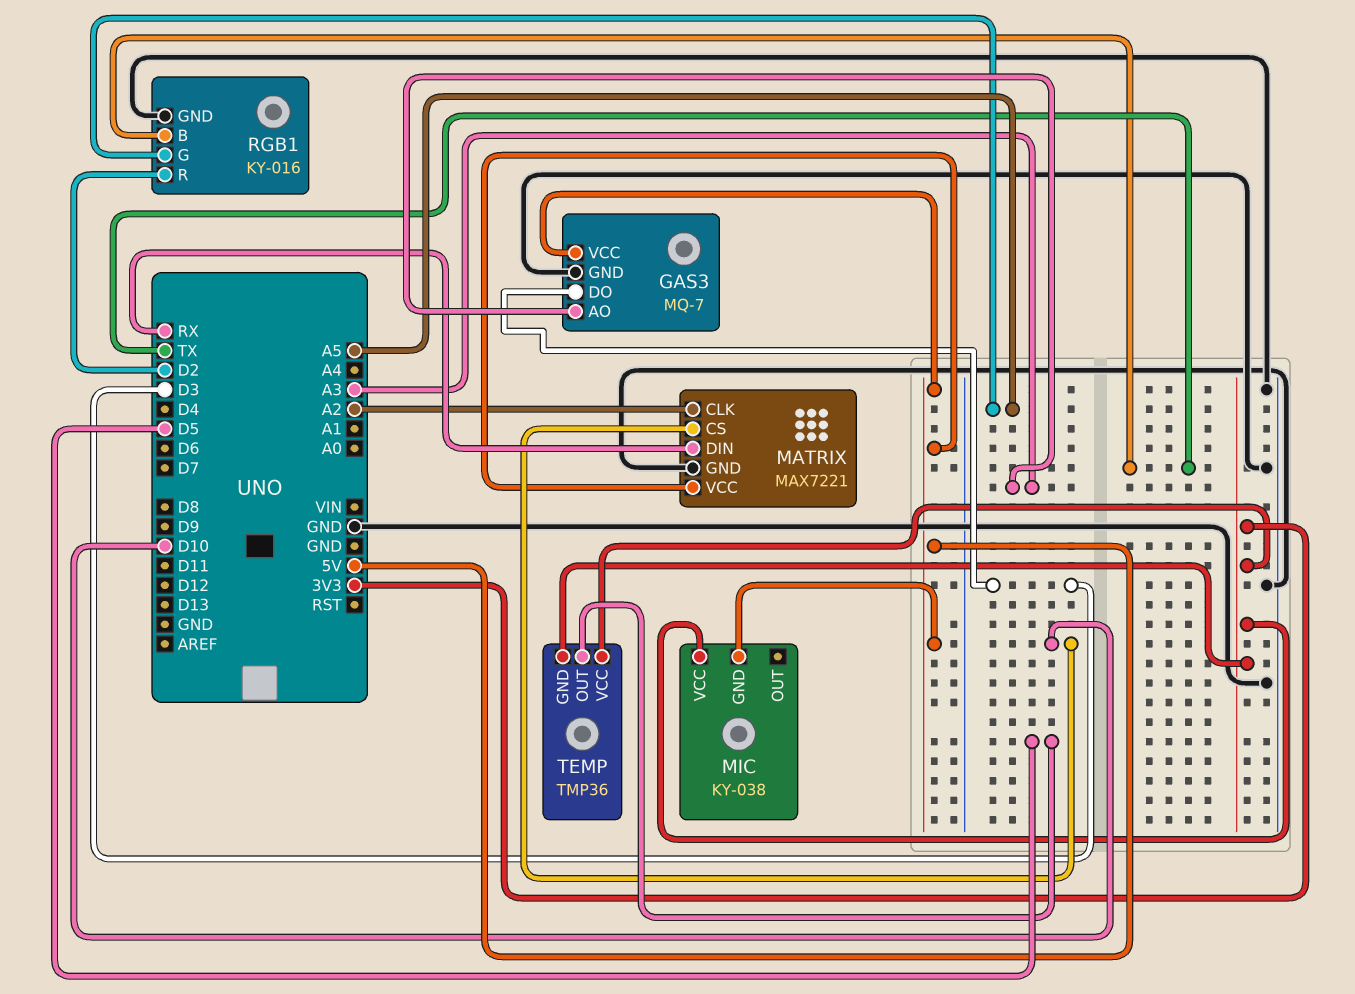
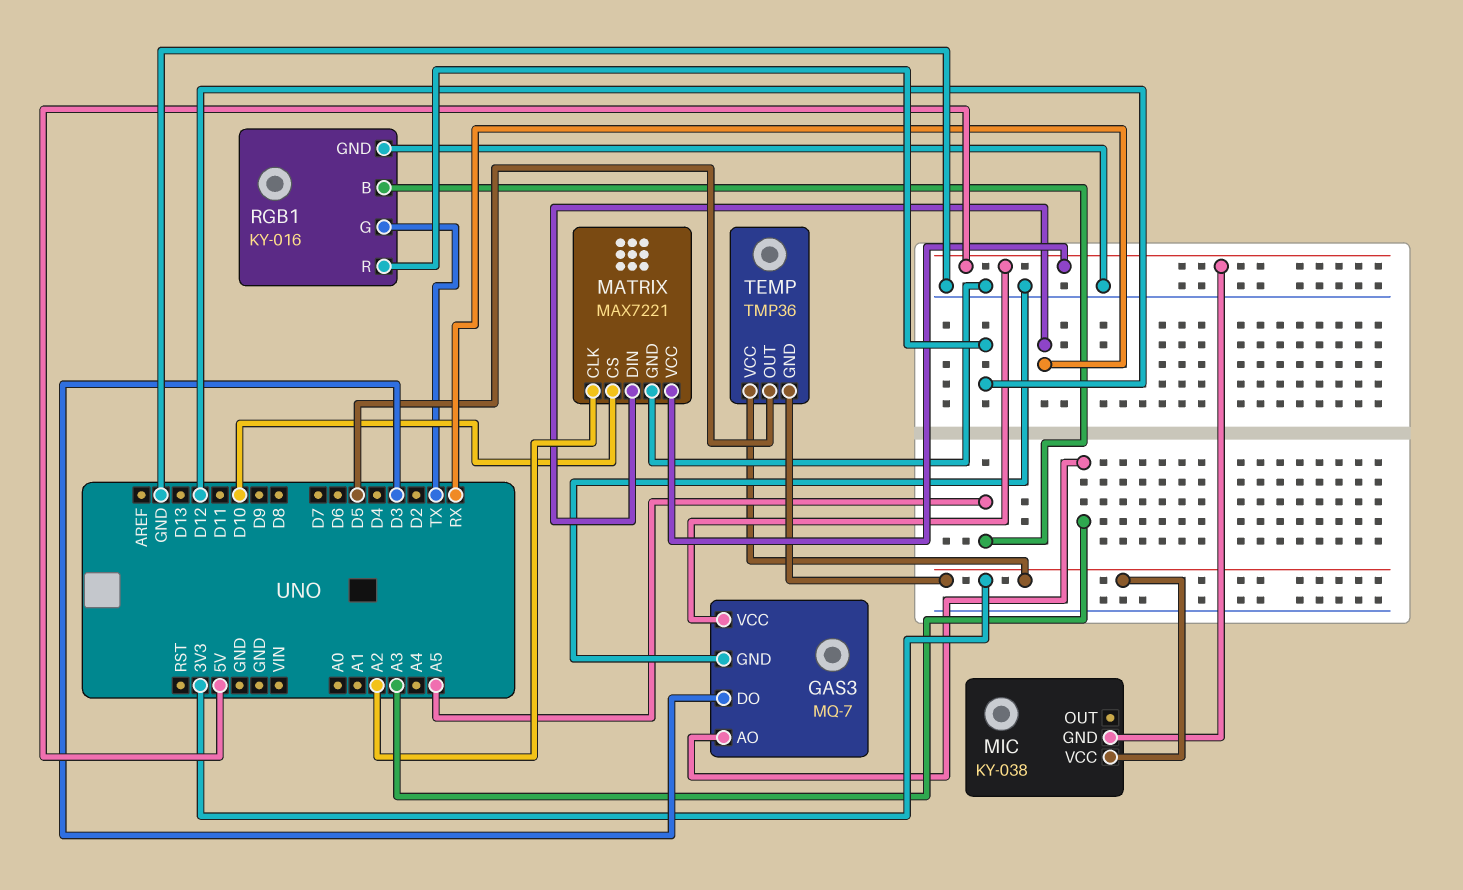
RGB1 pin B: TX -> A5
RGB1 pin G: A5 -> TX
RGB1 pin R: D2 -> D12

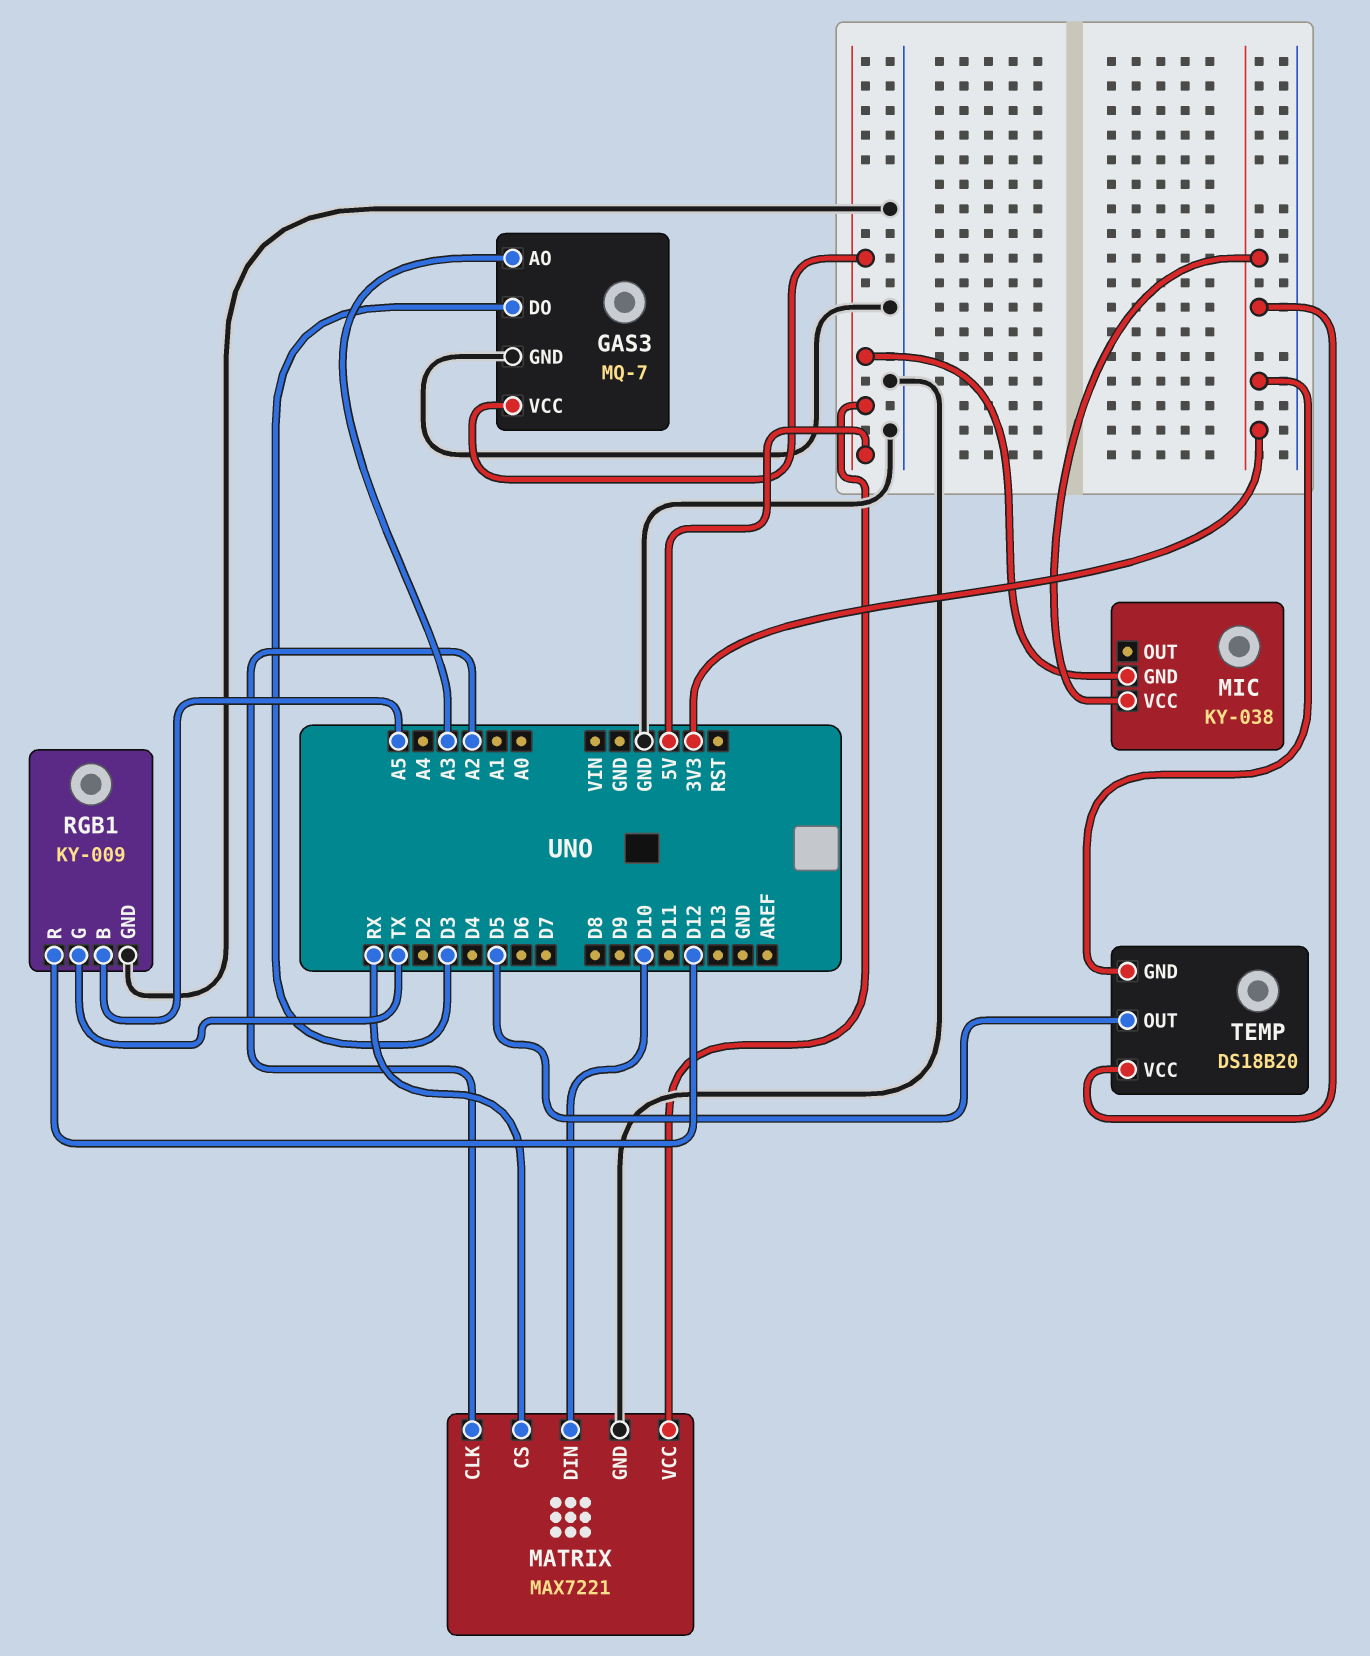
MATRIX pin CS: D10 -> RX
MATRIX pin DIN: RX -> D10
RGB1: KY-016 -> KY-009
TEMP: TMP36 -> DS18B20

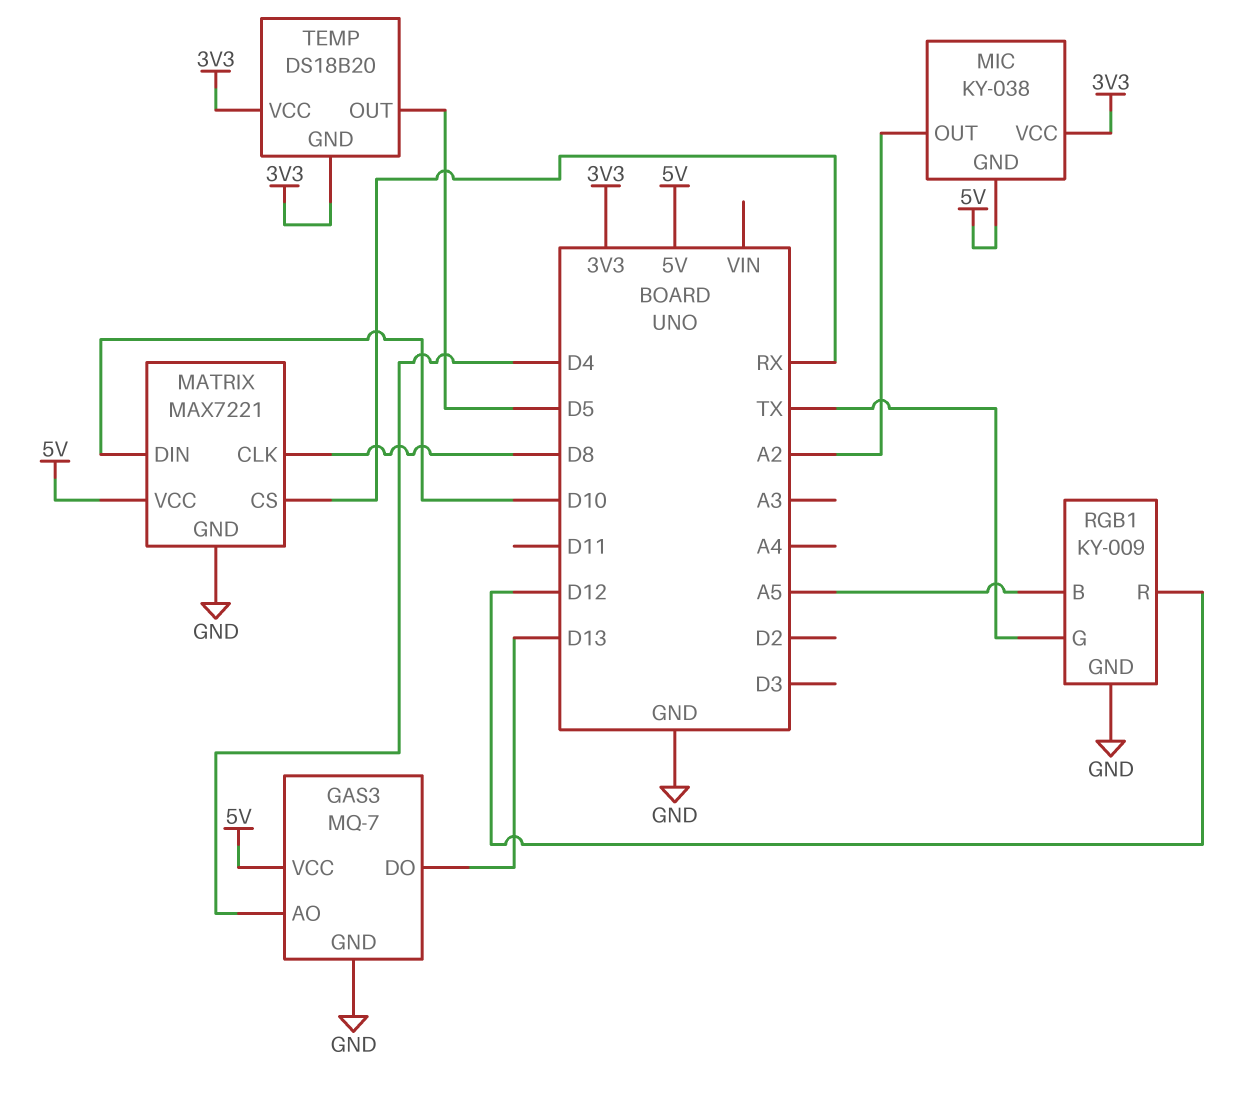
GAS3 pin AO: A3 -> D4
GAS3 pin DO: D3 -> D13
MATRIX pin CLK: A2 -> D8
MIC pin OUT: none -> A2

